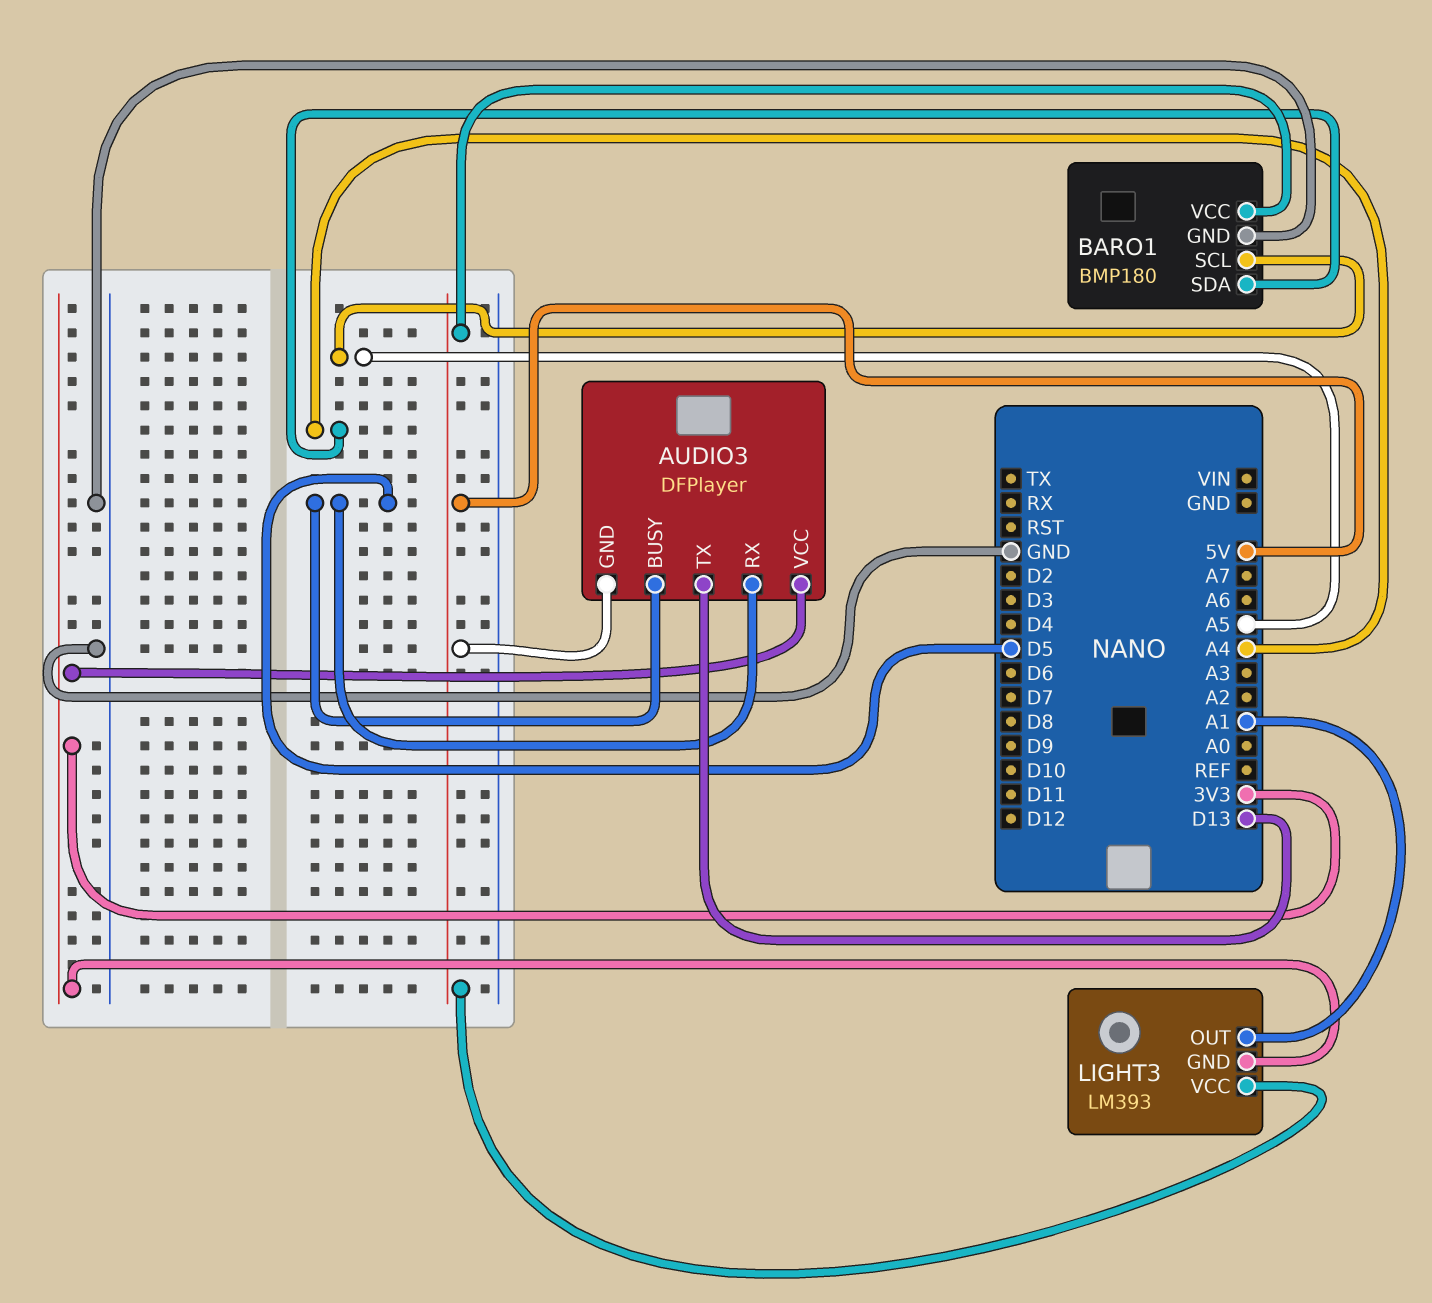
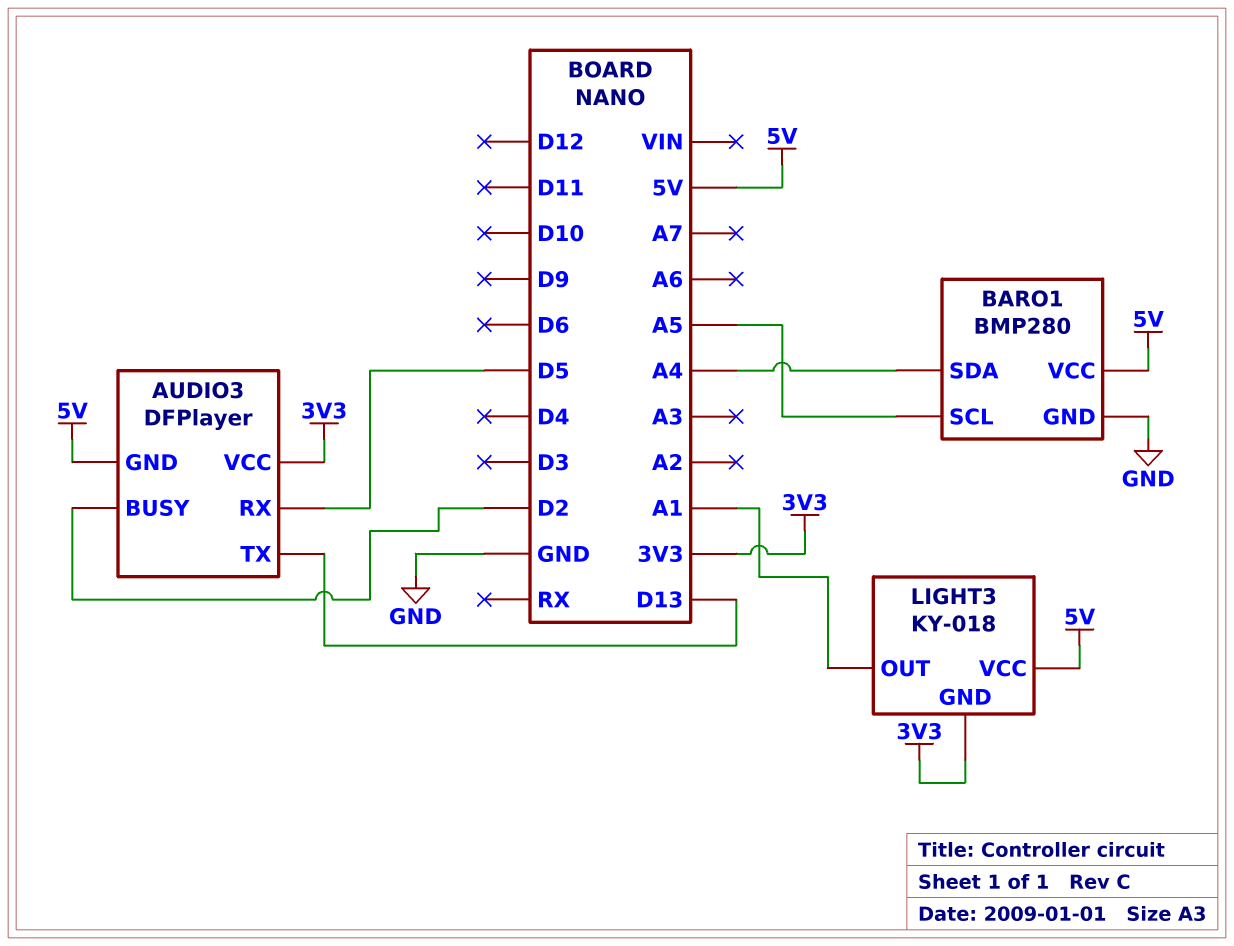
AUDIO3 pin BUSY: D5 -> D2
BARO1: BMP180 -> BMP280
LIGHT3: LM393 -> KY-018

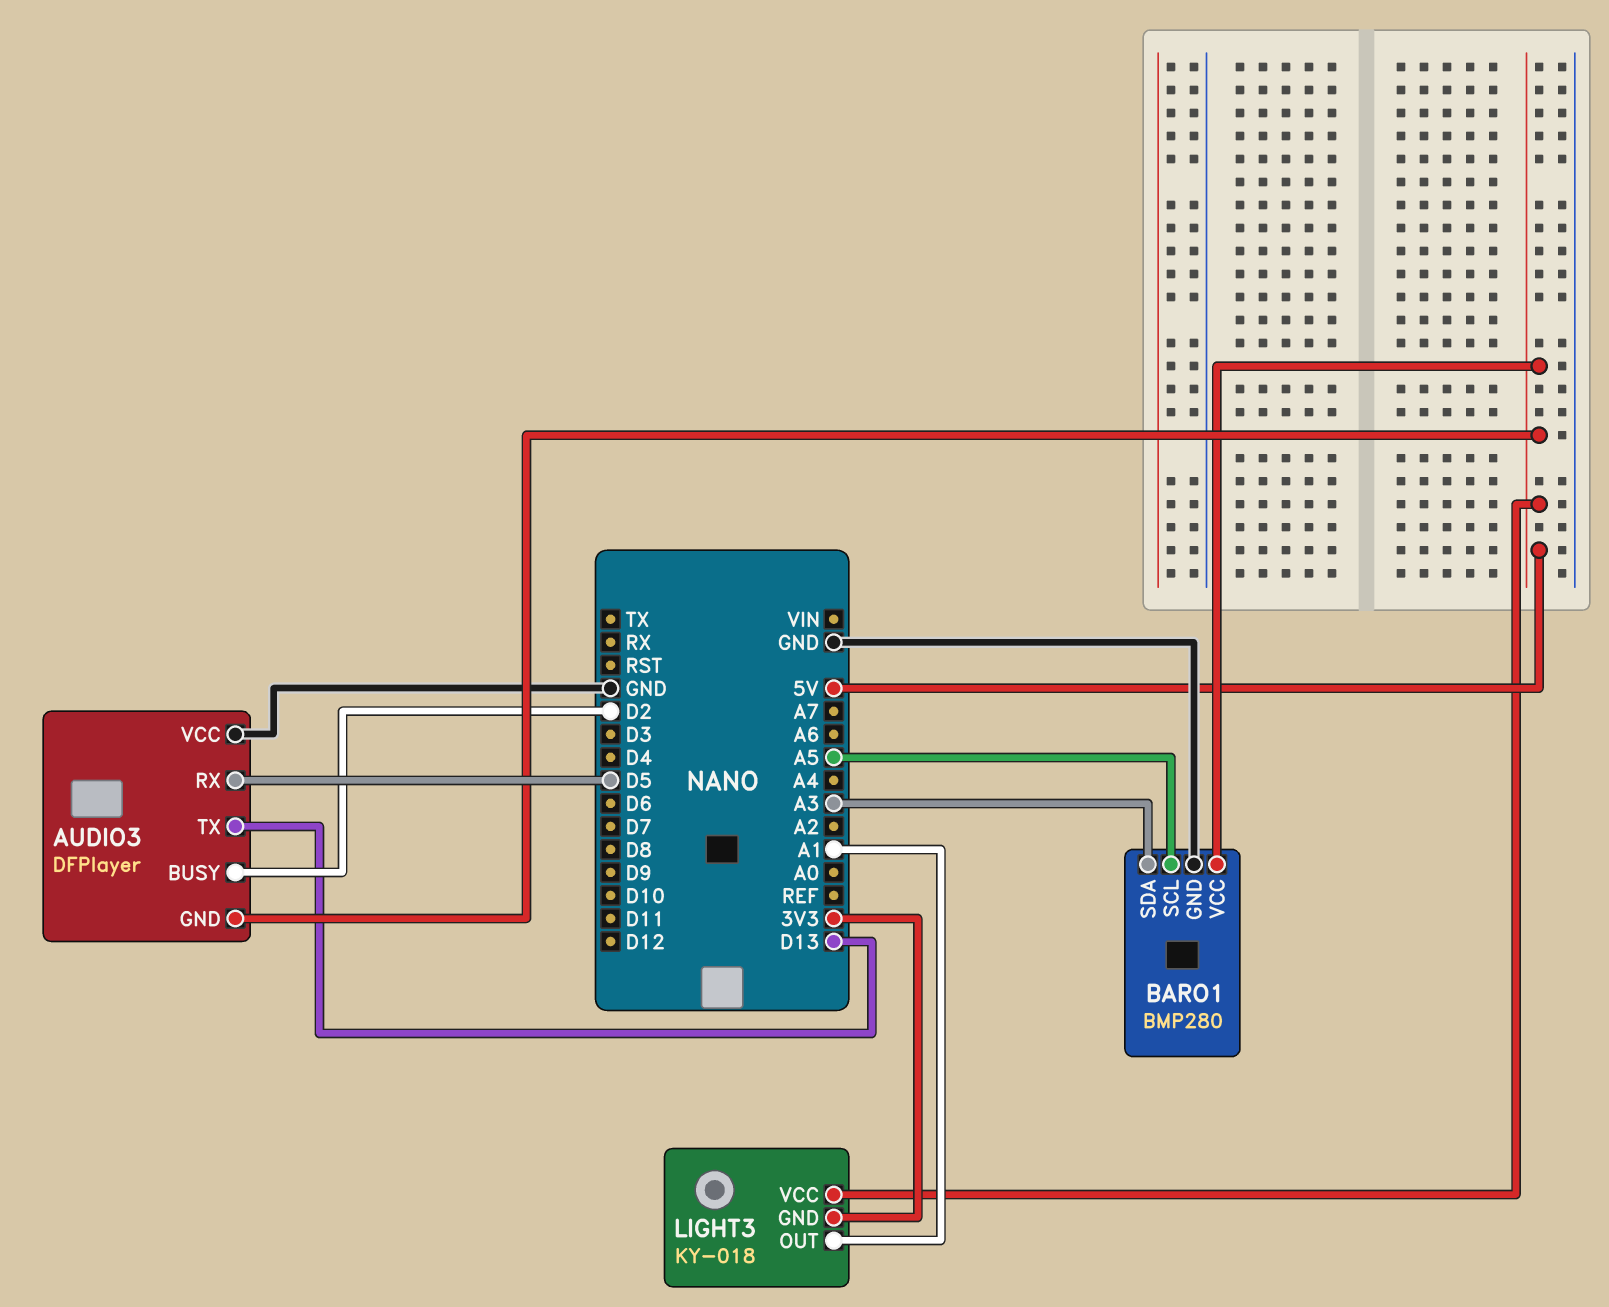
AUDIO3 pin VCC: 3V3 -> GND
BARO1 pin SDA: A4 -> A3

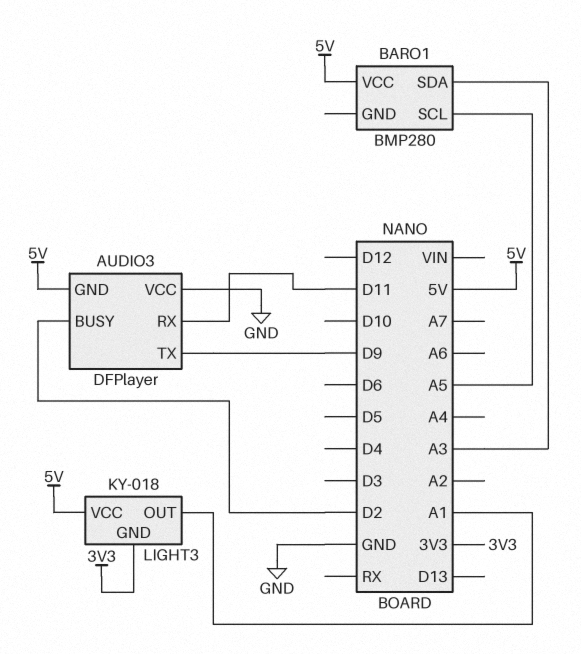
AUDIO3 pin RX: D5 -> D11
AUDIO3 pin TX: D13 -> D9
BARO1 pin GND: GND -> none

